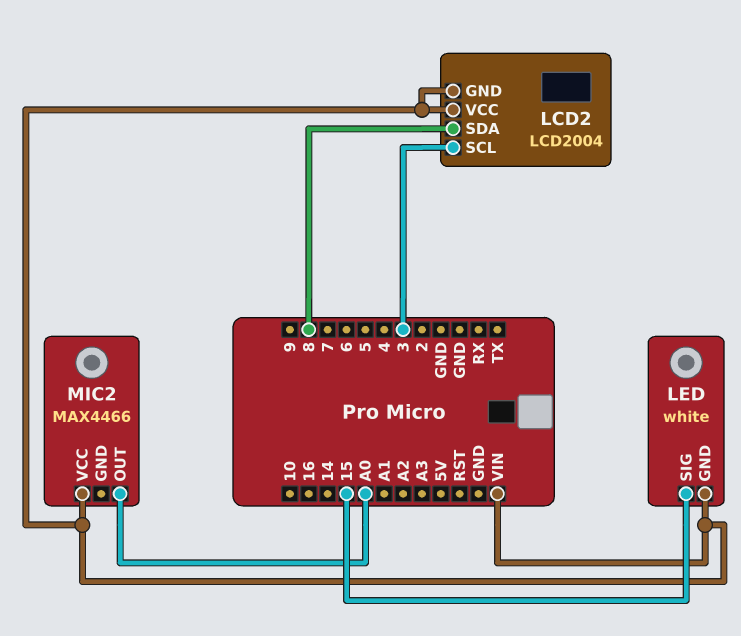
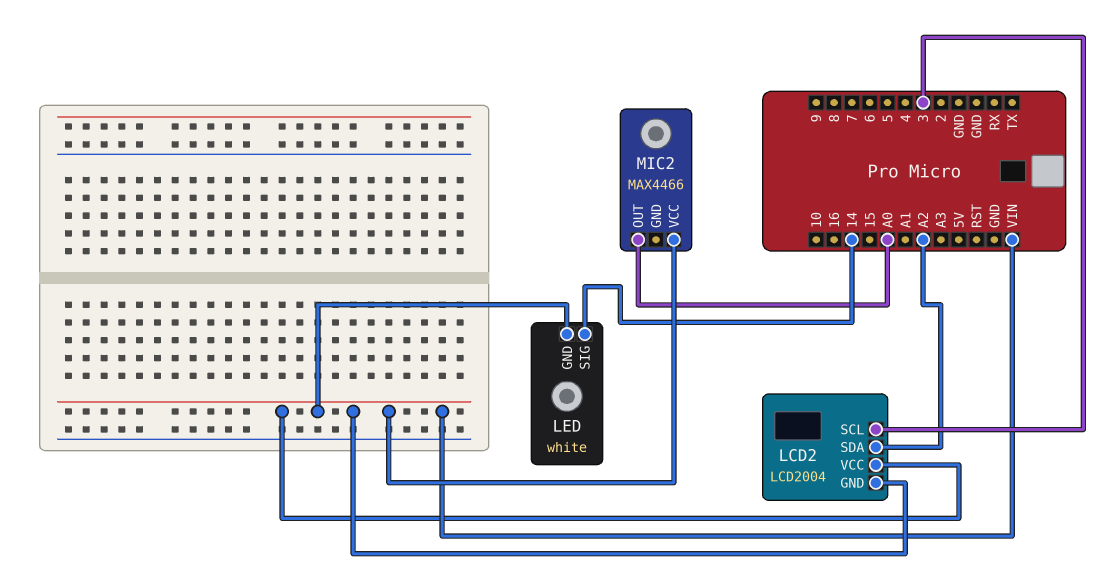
LCD2 pin SDA: 8 -> A2
LED pin SIG: 15 -> 14

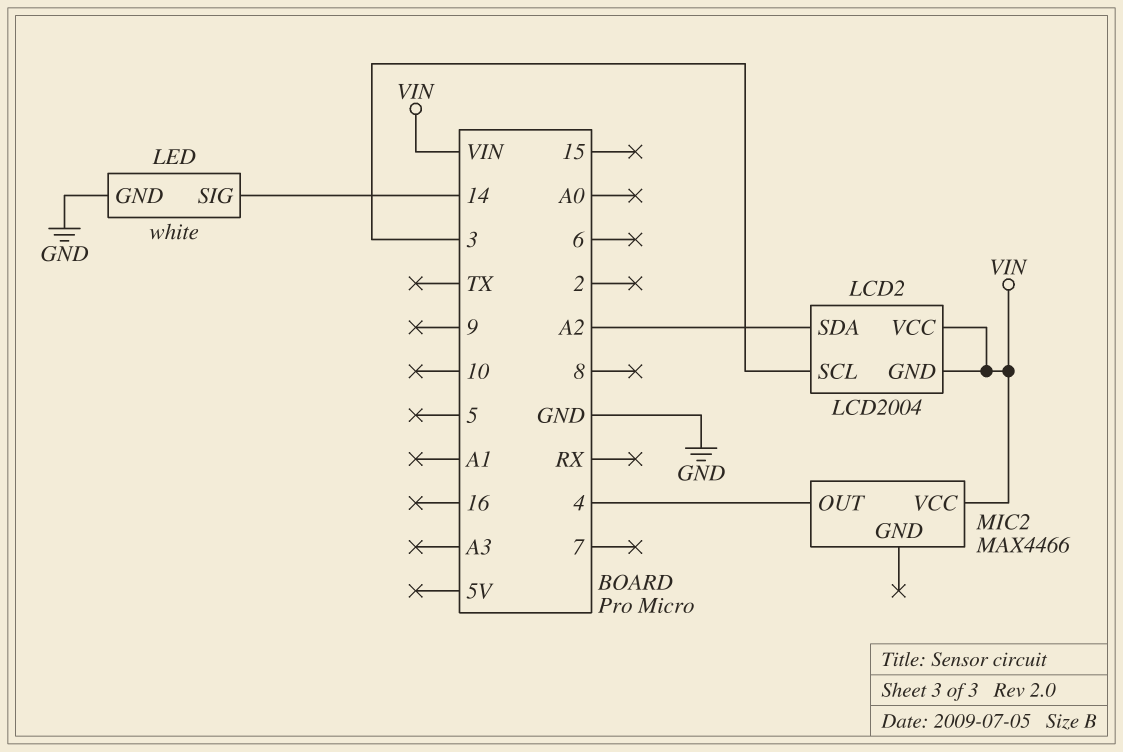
LED pin GND: VIN -> GND
MIC2 pin OUT: A0 -> 4

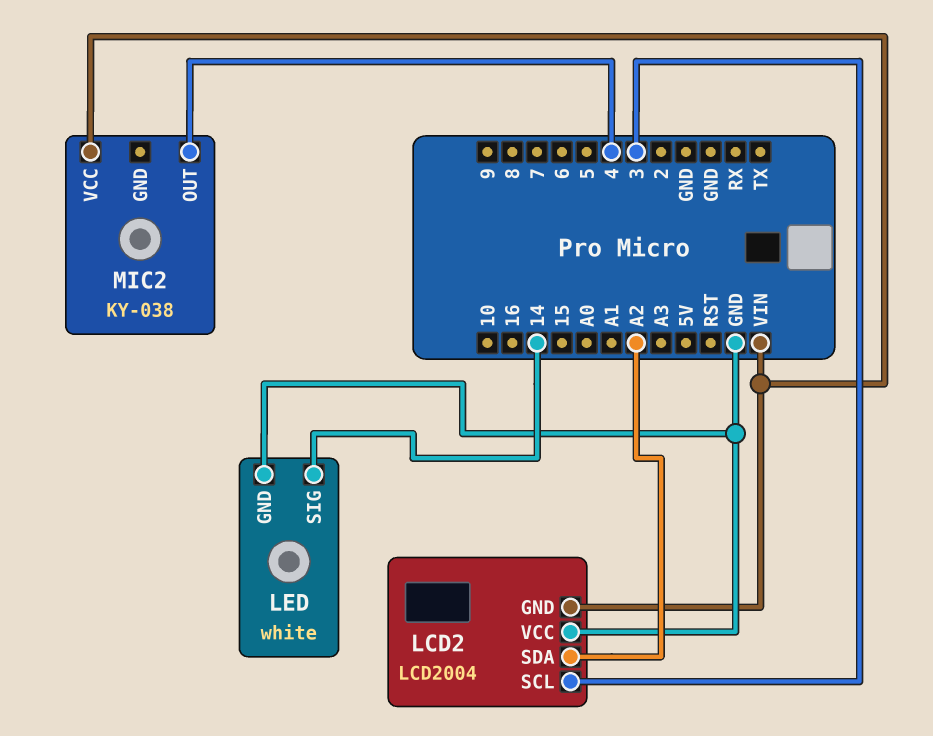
LCD2 pin VCC: VIN -> GND
MIC2: MAX4466 -> KY-038

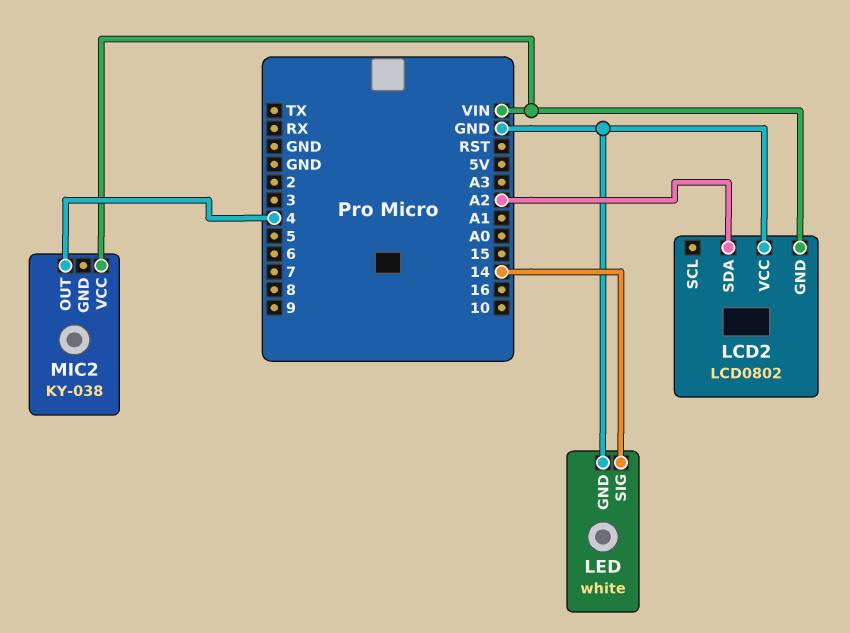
LCD2: LCD2004 -> LCD0802
LCD2 pin SCL: 3 -> none

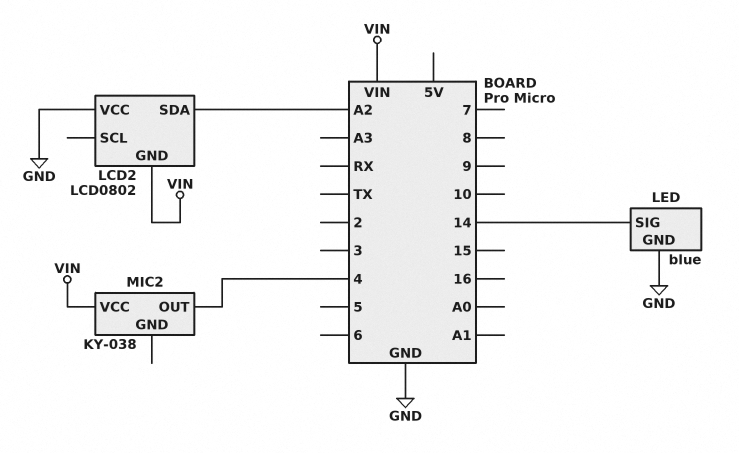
LED: white -> blue

